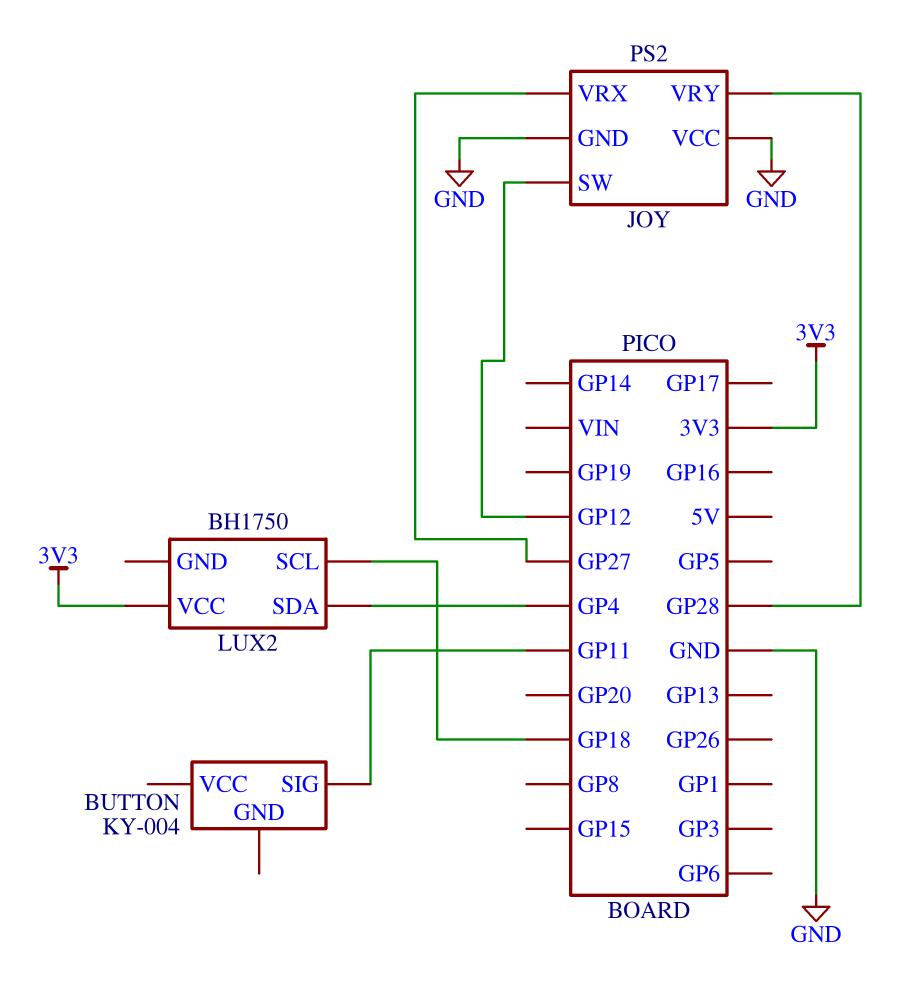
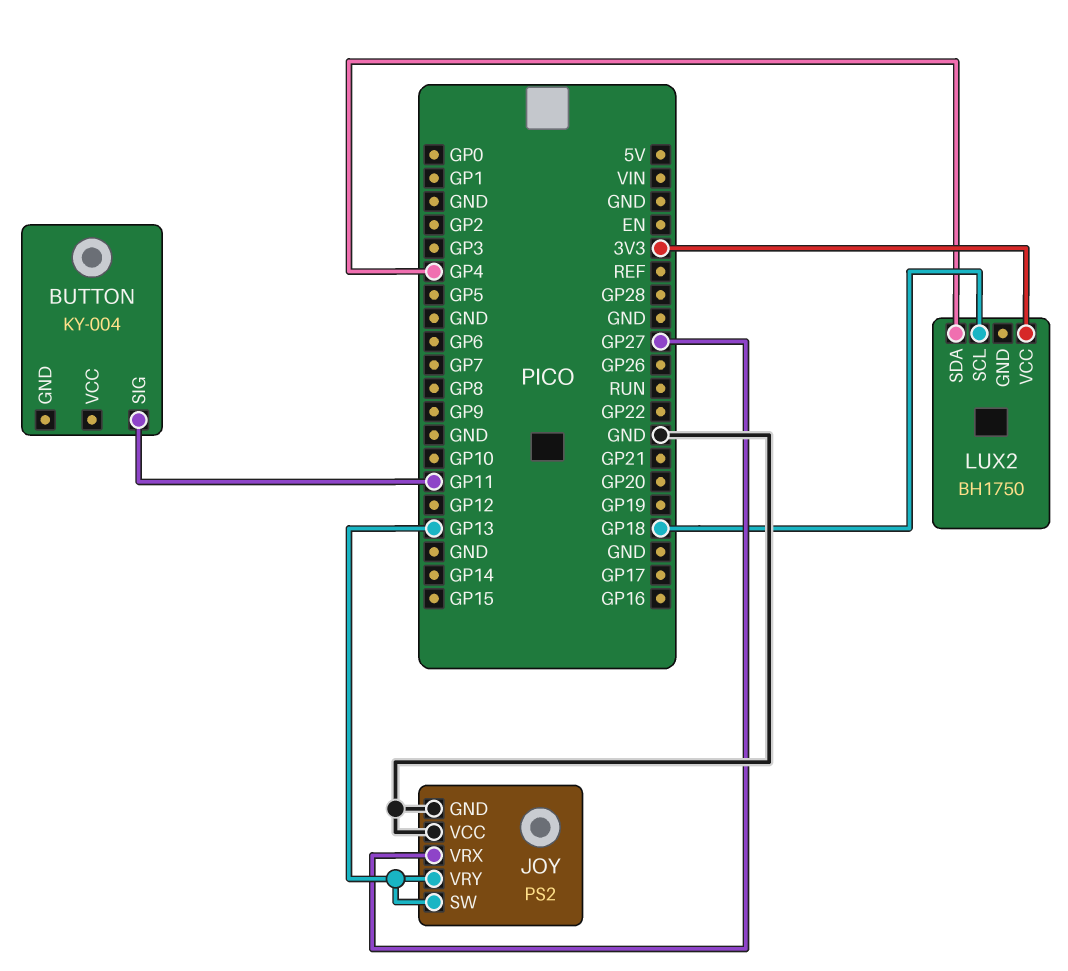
JOY pin SW: GP12 -> GP13
JOY pin VRY: GP28 -> GP13

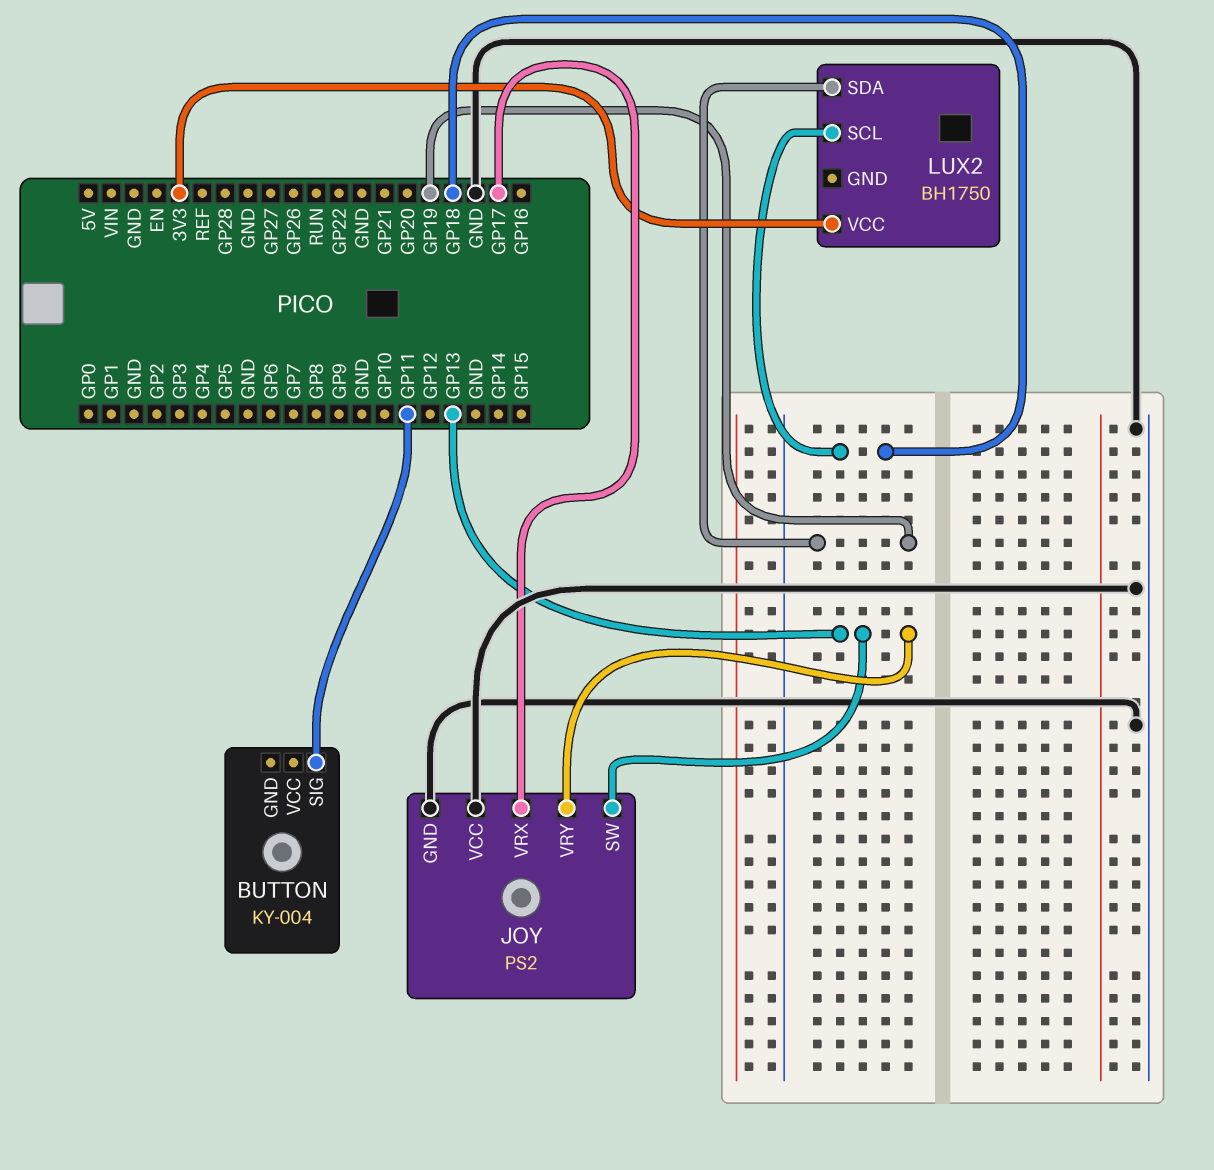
JOY pin VRX: GP27 -> GP17
LUX2 pin SDA: GP4 -> GP19

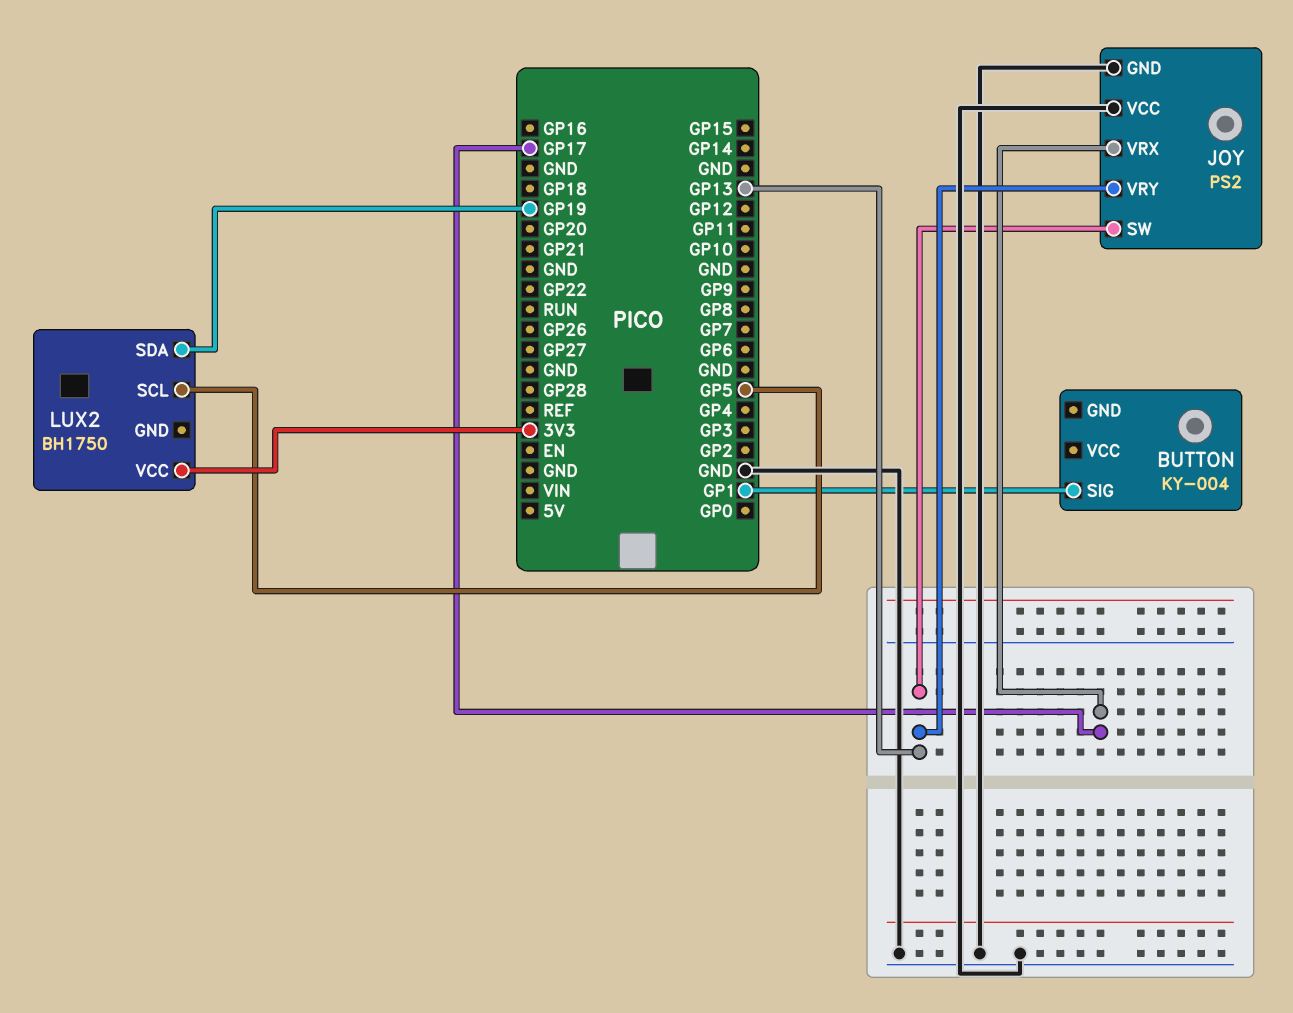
BUTTON pin SIG: GP11 -> GP1
LUX2 pin SCL: GP18 -> GP5

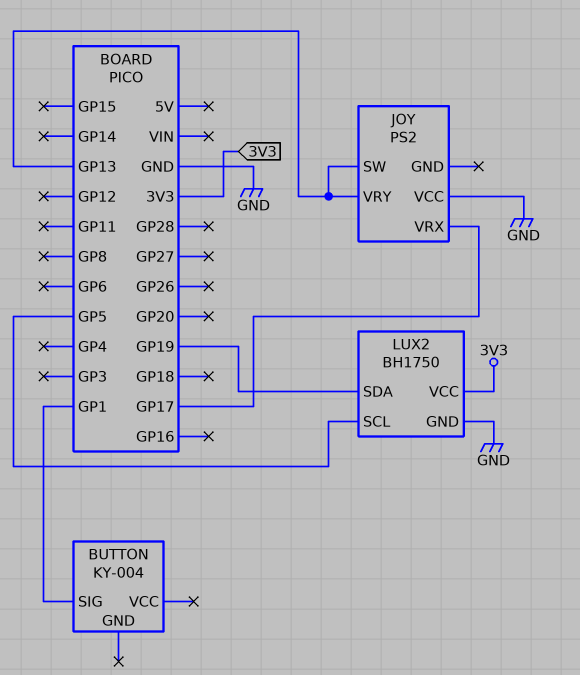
JOY pin GND: GND -> none
LUX2 pin GND: none -> GND

